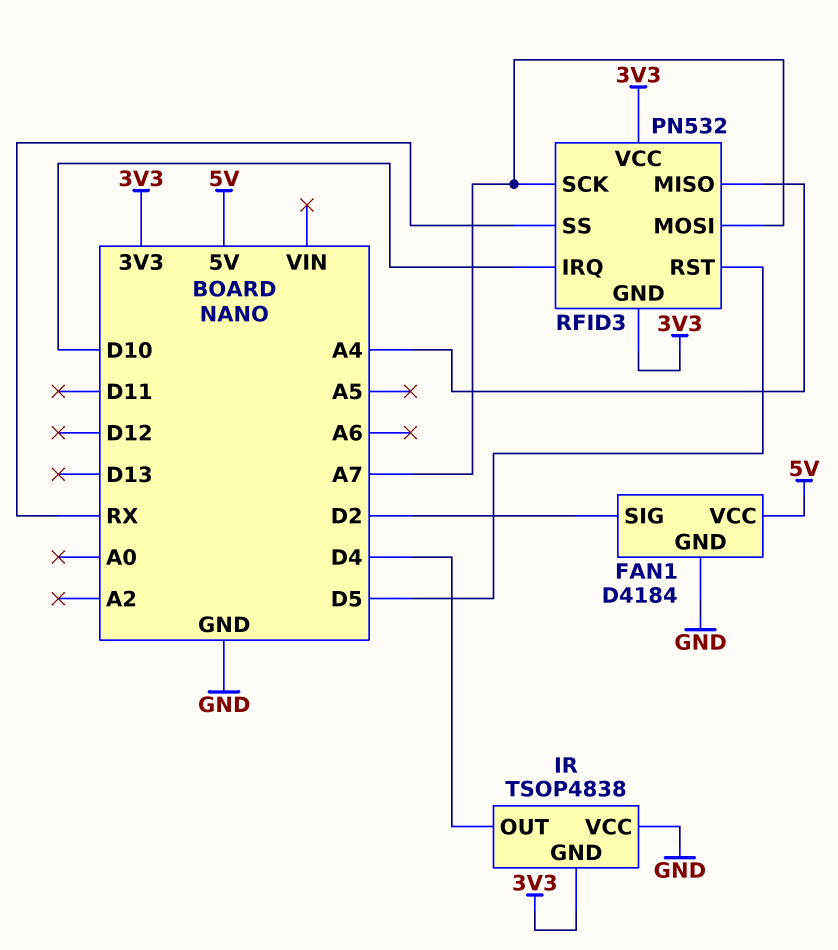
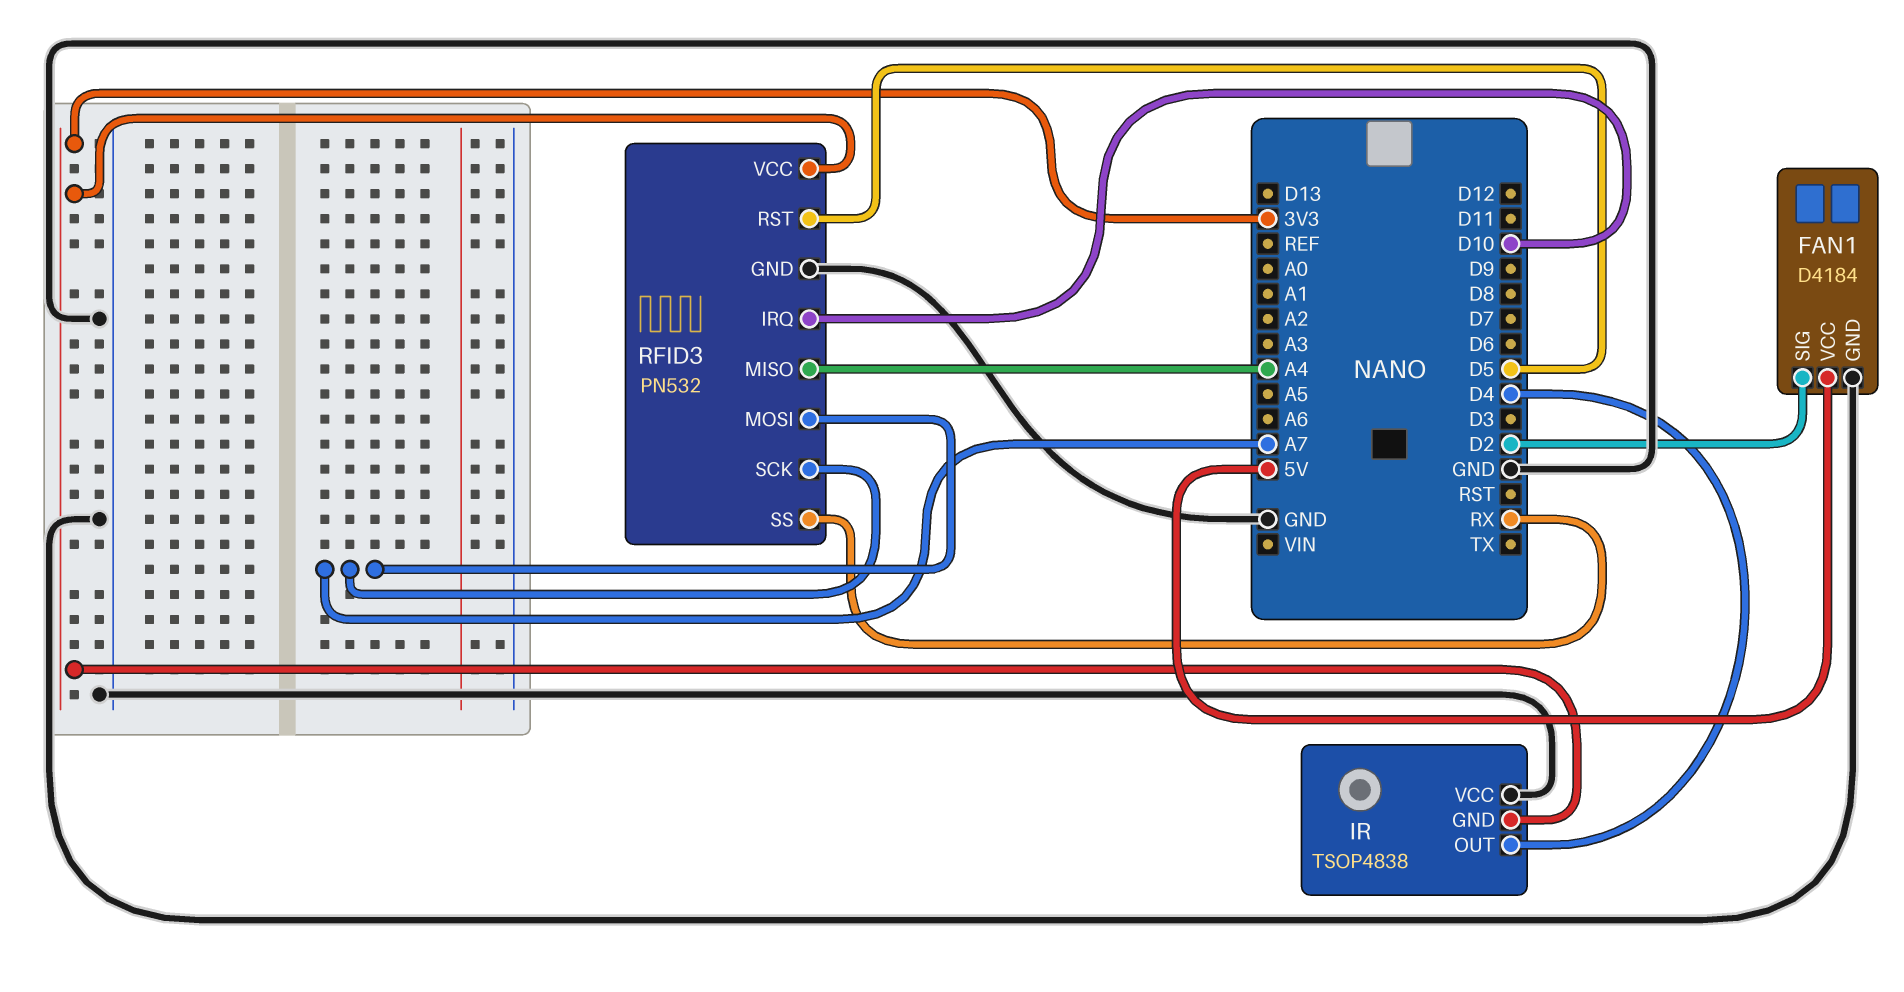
RFID3 pin GND: 3V3 -> GND

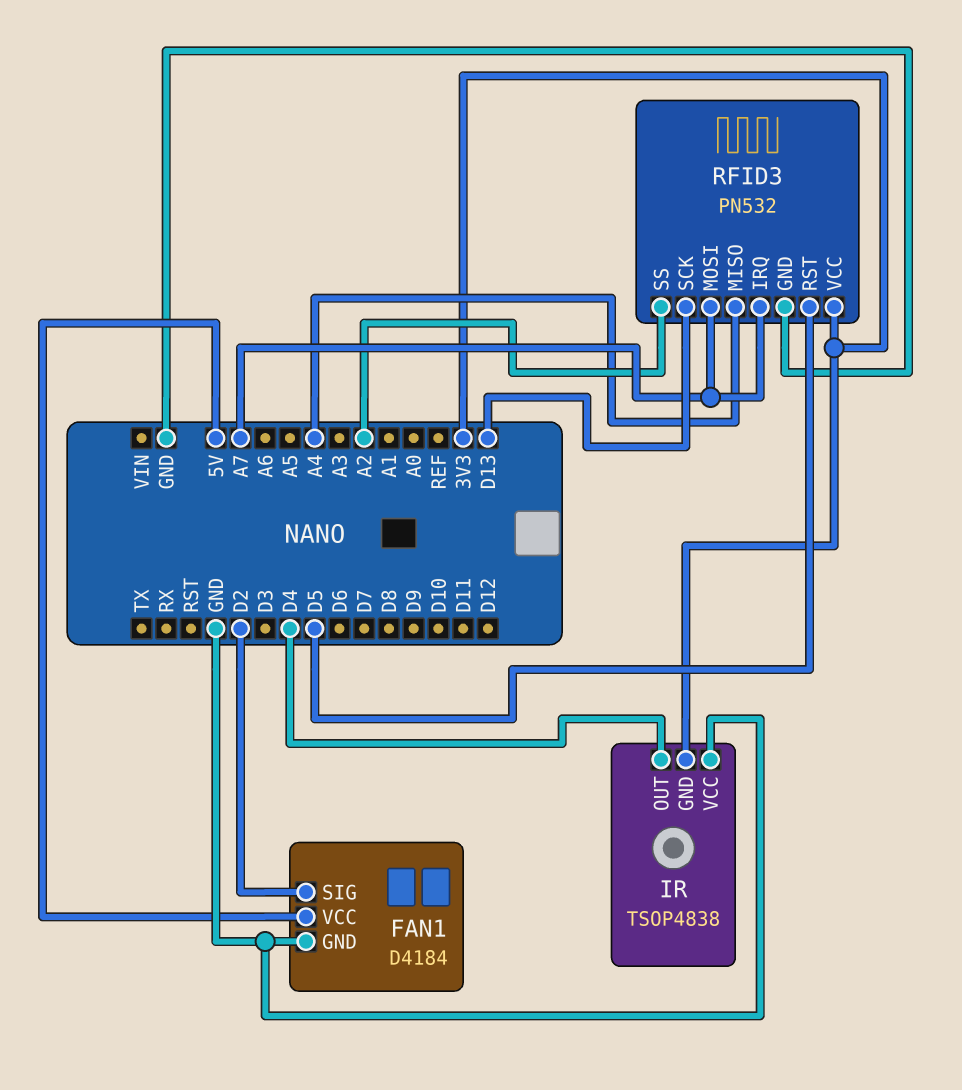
RFID3 pin IRQ: D10 -> A7
RFID3 pin SCK: A7 -> D13
RFID3 pin SS: RX -> A2

